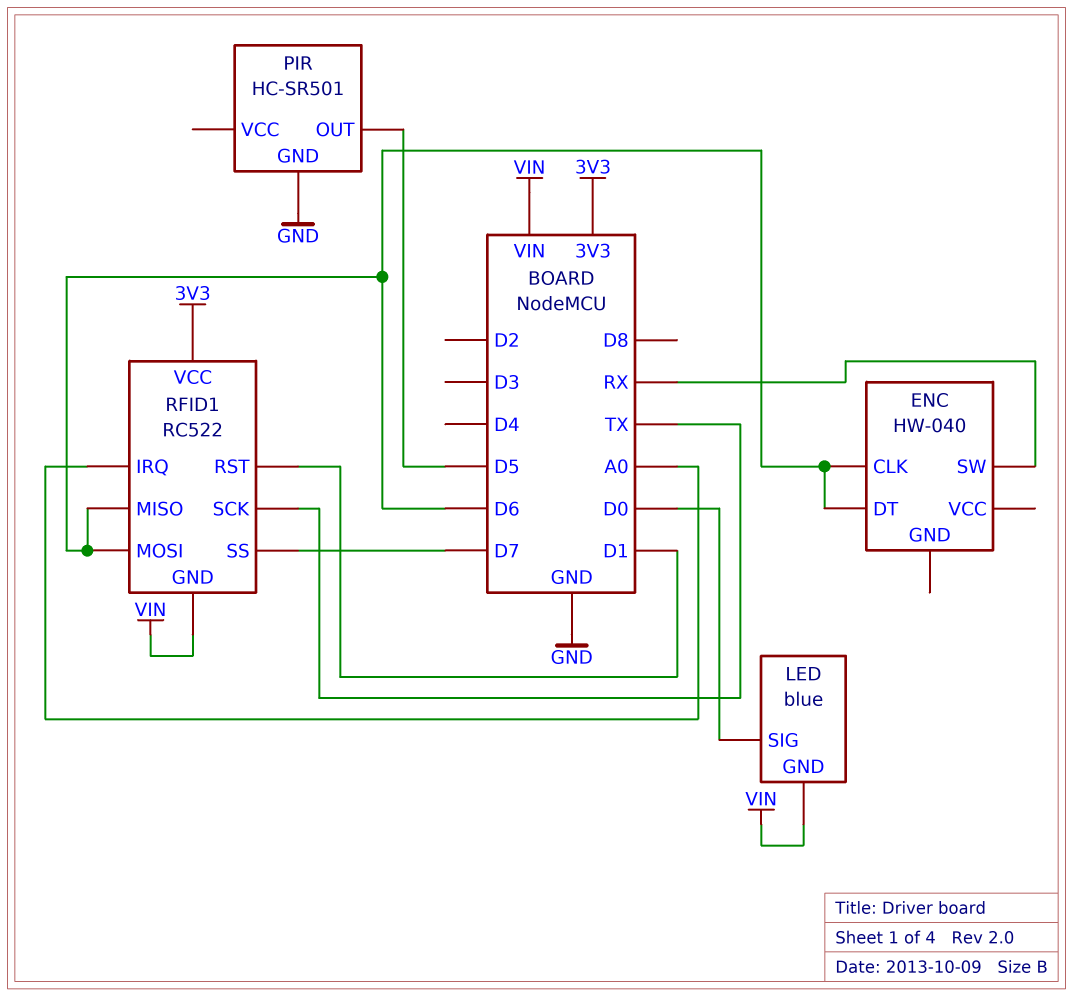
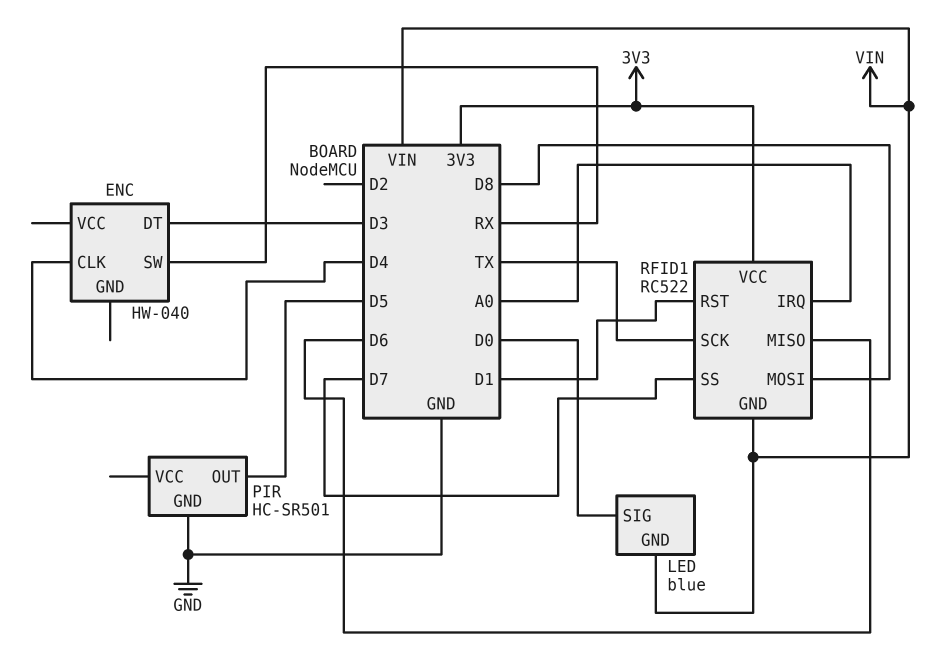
ENC pin CLK: D6 -> D4
ENC pin DT: D6 -> D3
RFID1 pin MOSI: D6 -> D8

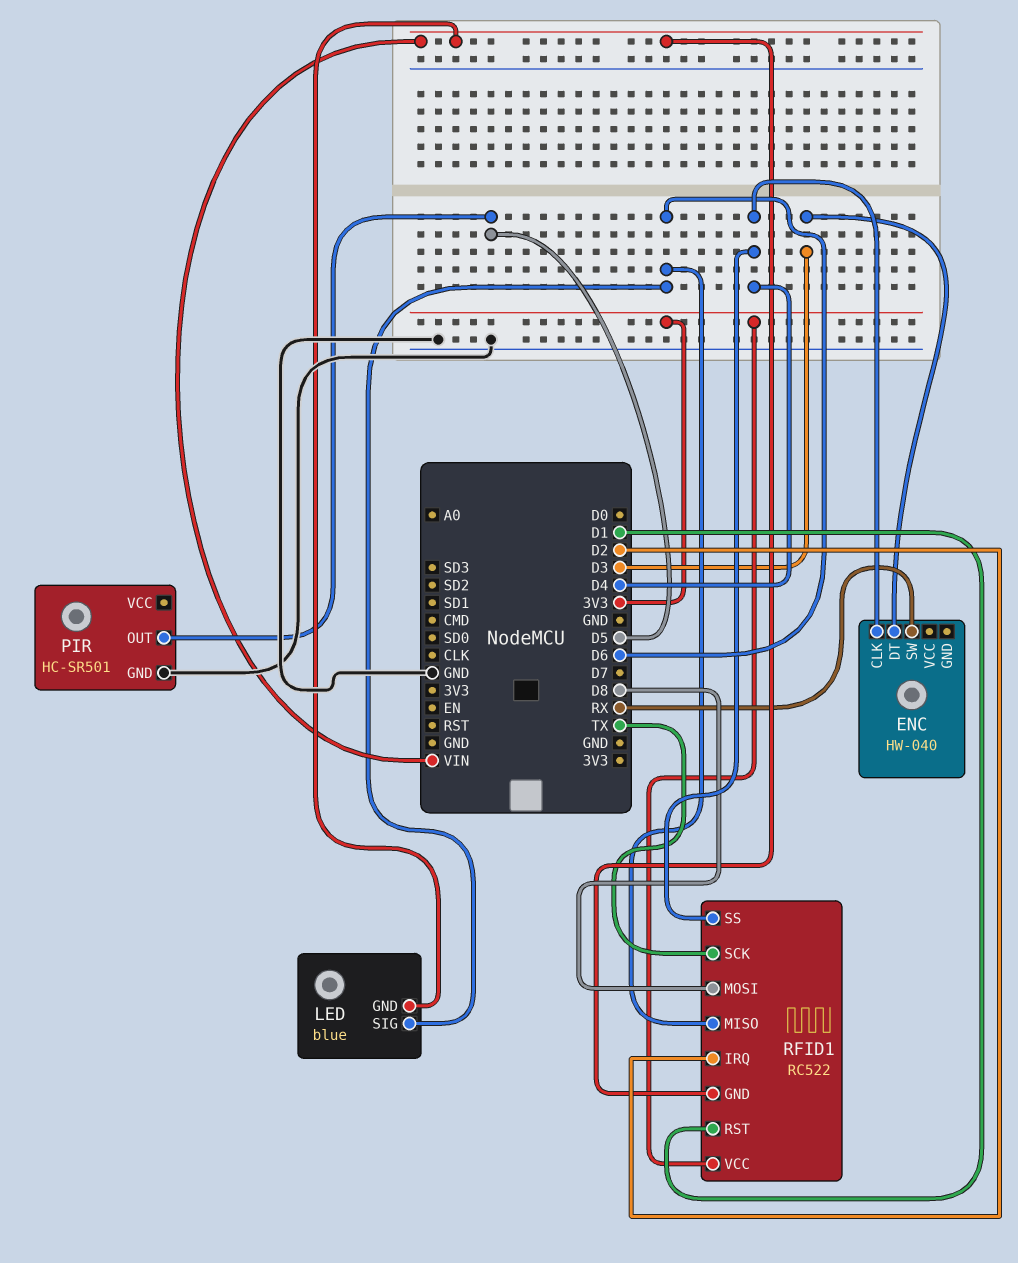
LED pin SIG: D0 -> D6
RFID1 pin IRQ: A0 -> D2
RFID1 pin SS: D7 -> D4

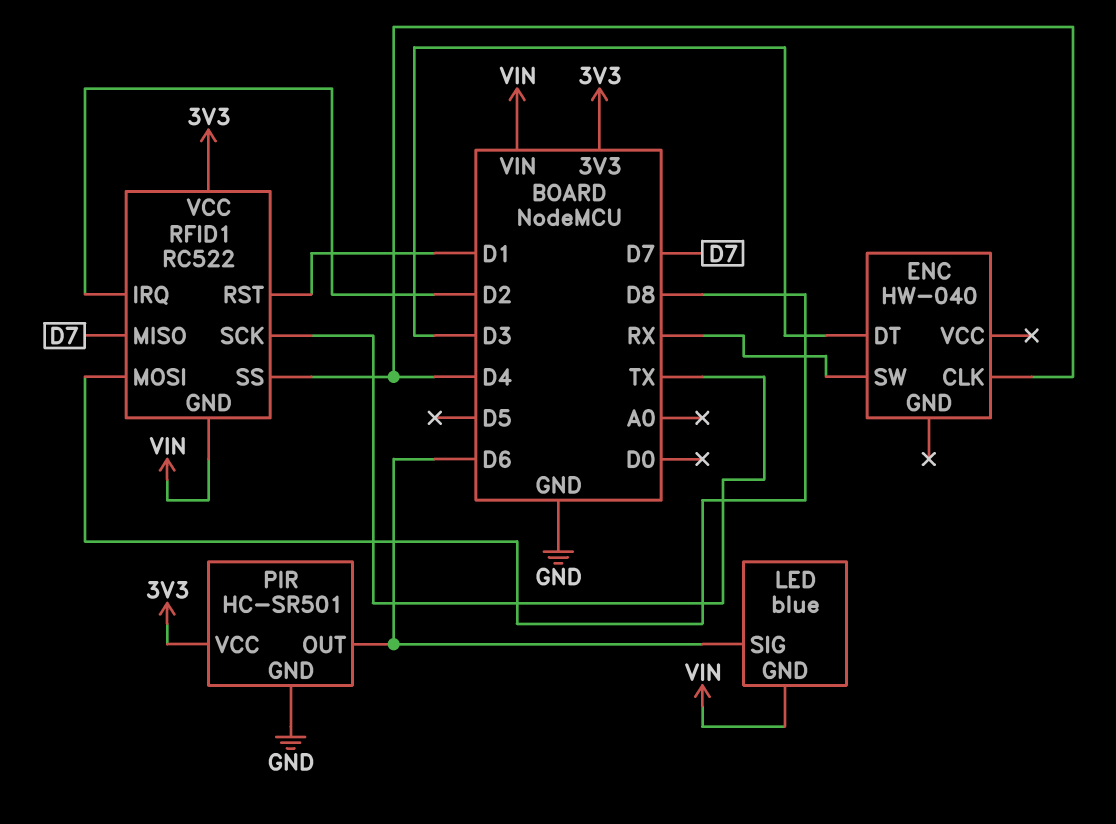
PIR pin OUT: D5 -> D6
PIR pin VCC: none -> 3V3
RFID1 pin MISO: D6 -> D7

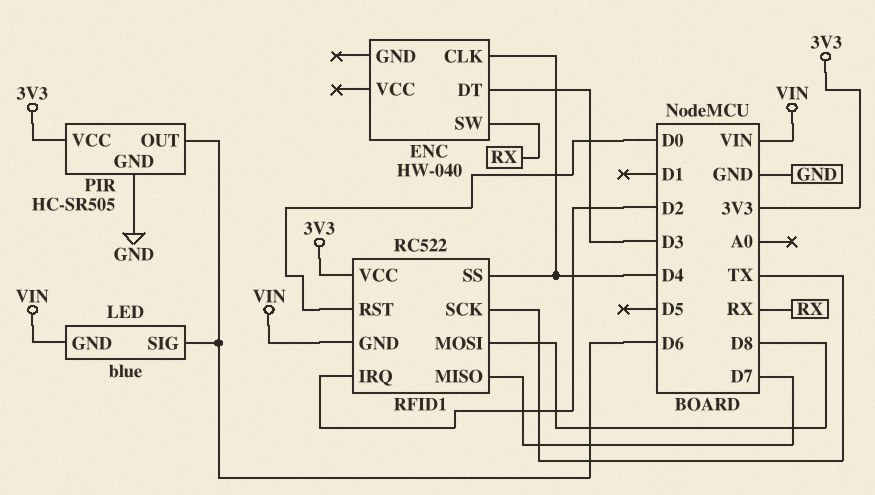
PIR: HC-SR501 -> HC-SR505
RFID1 pin RST: D1 -> D0

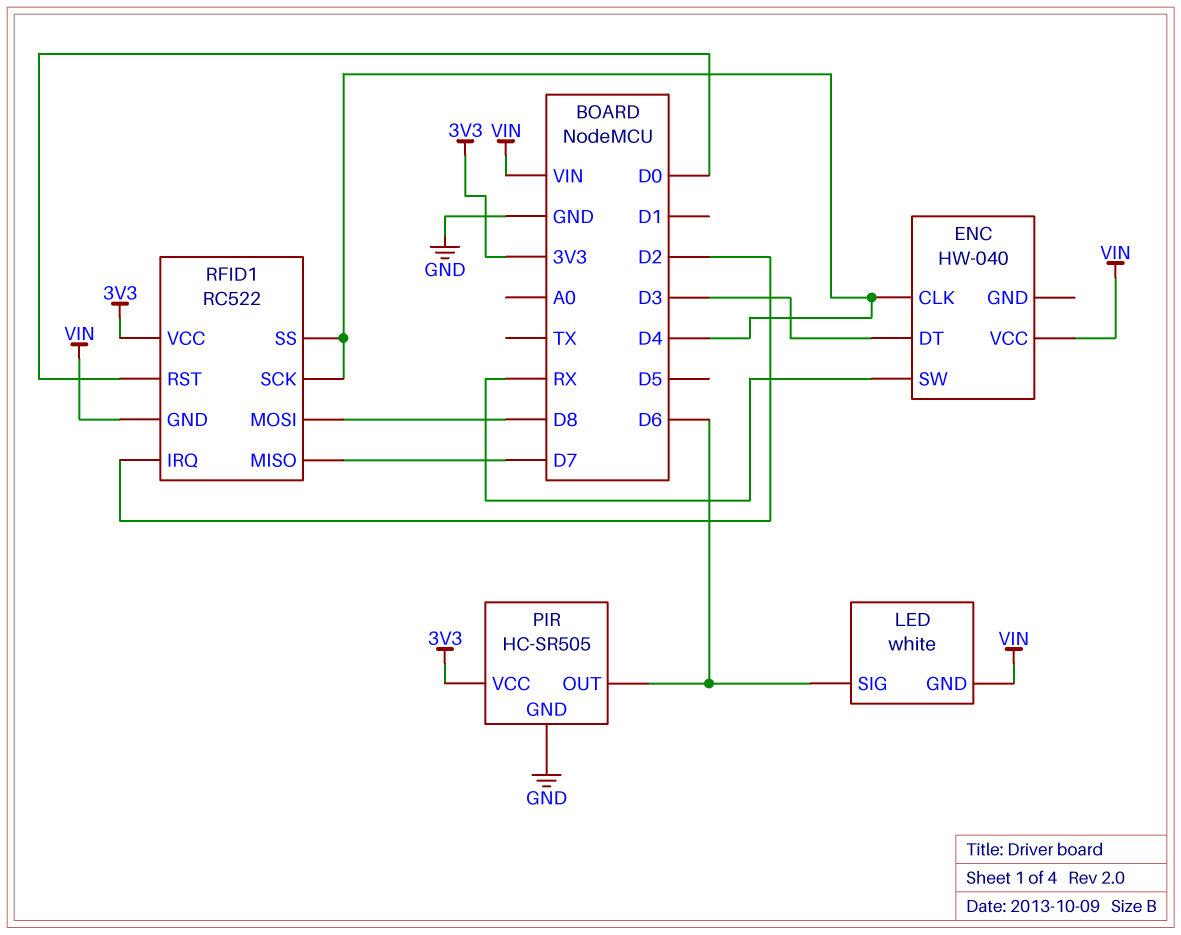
ENC pin VCC: none -> VIN
LED: blue -> white
RFID1 pin SCK: TX -> D4

